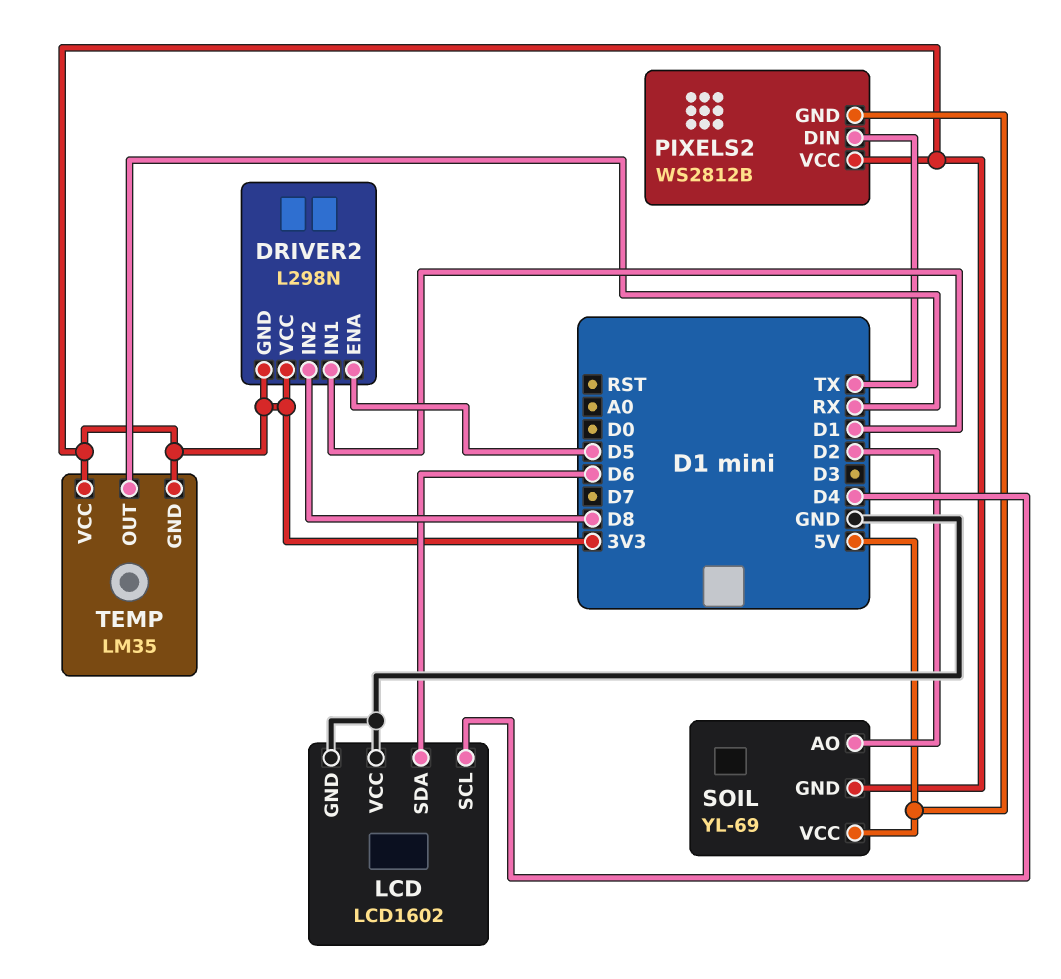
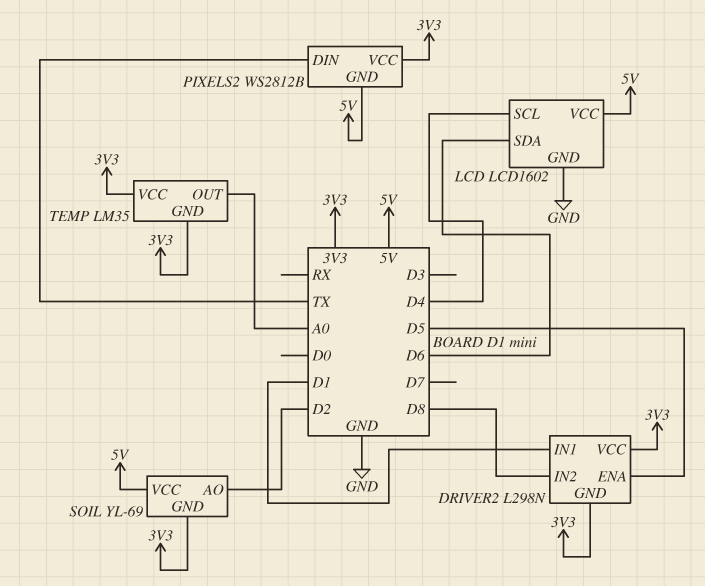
LCD pin VCC: GND -> 5V
TEMP pin OUT: RX -> A0

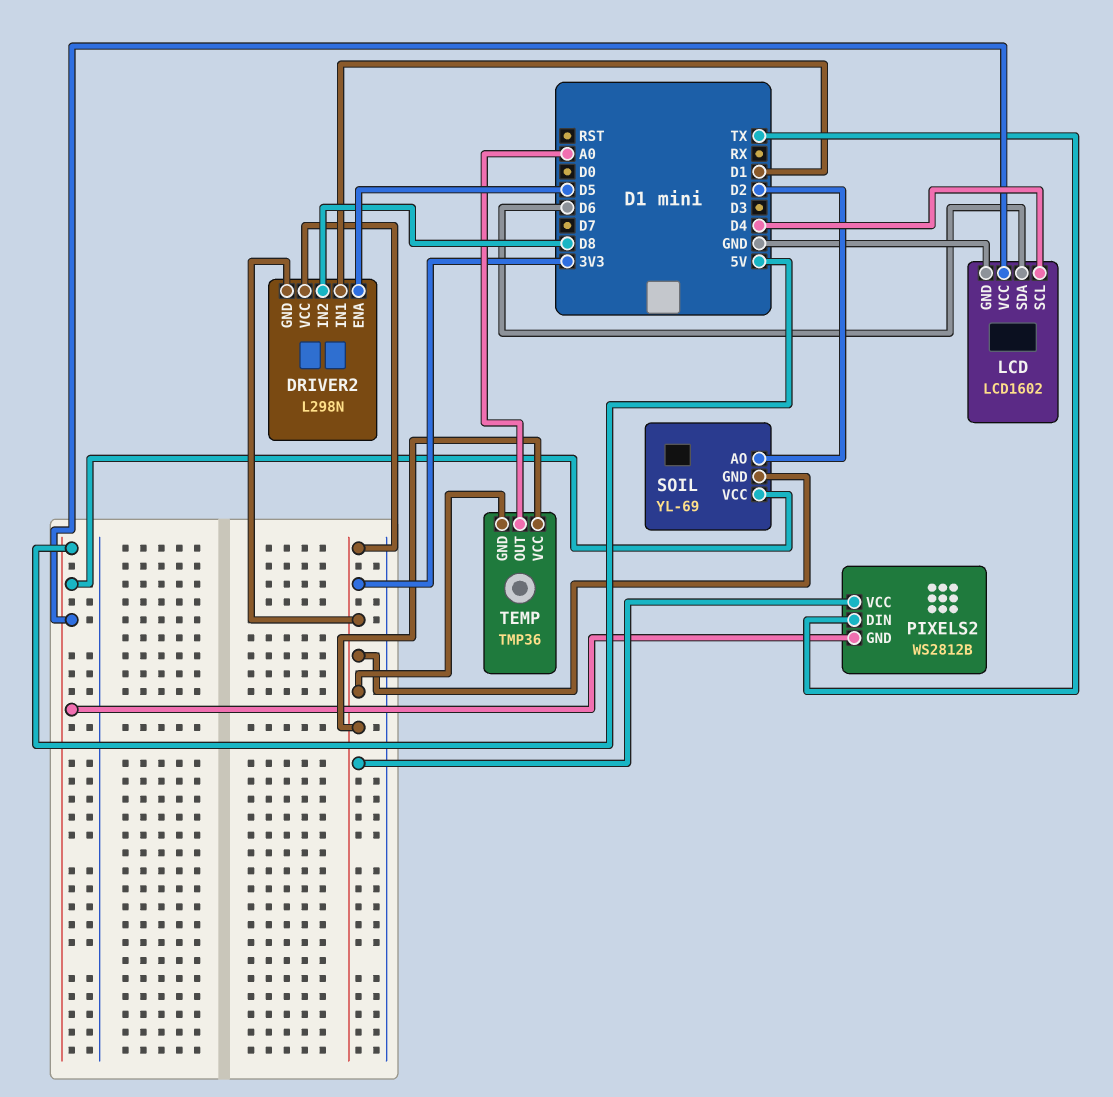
TEMP: LM35 -> TMP36

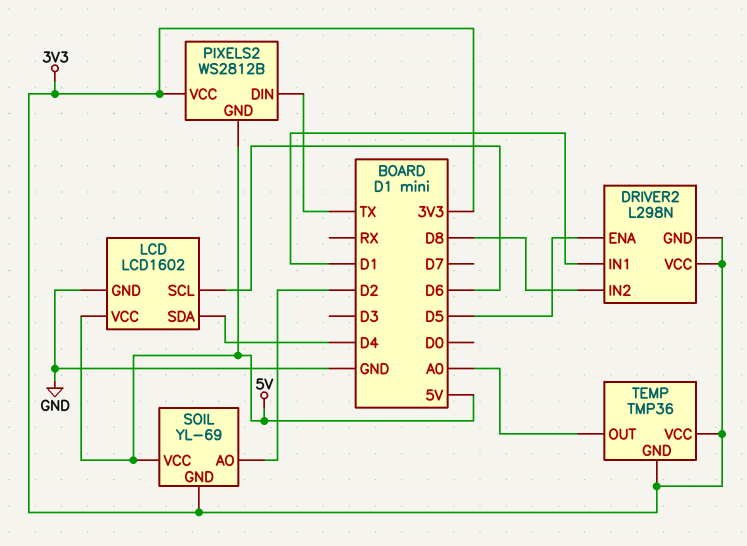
LCD pin SCL: D4 -> D6
LCD pin SDA: D6 -> D4

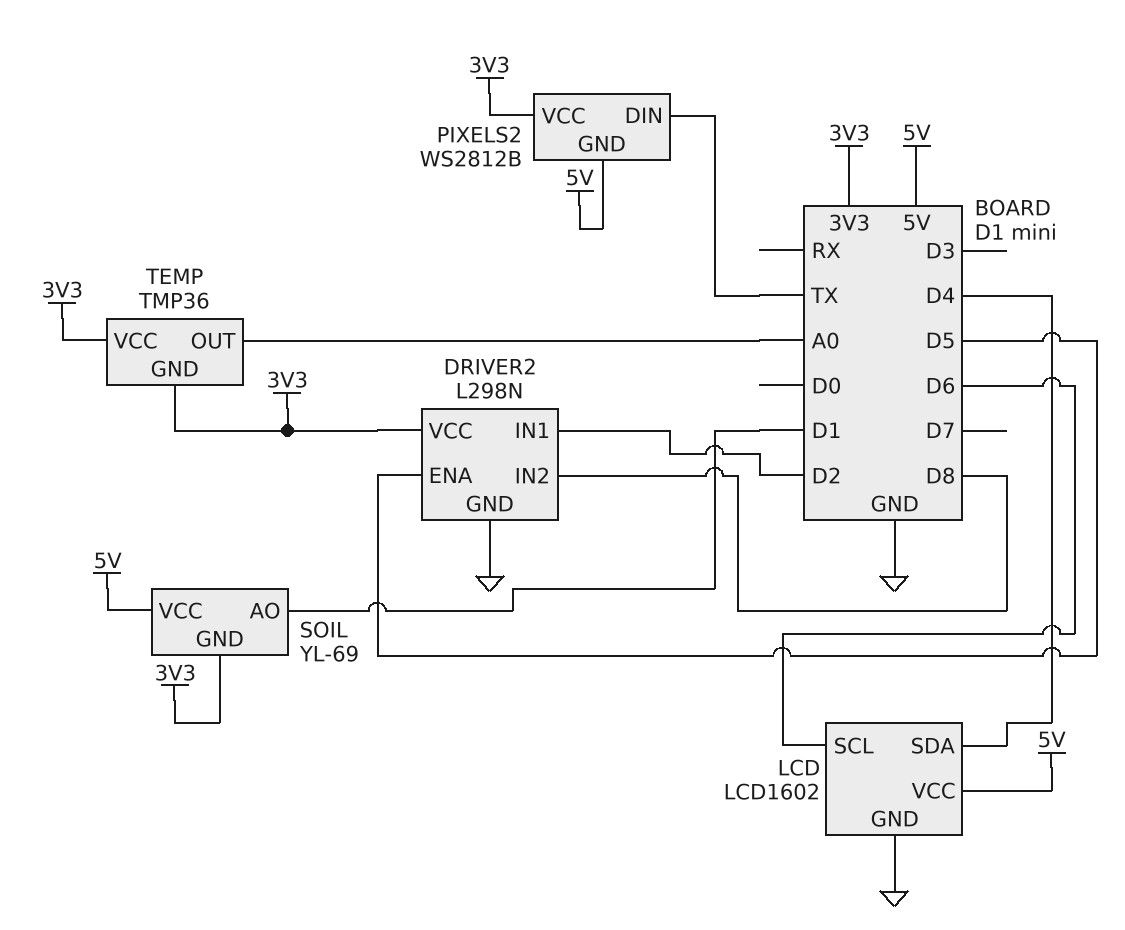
DRIVER2 pin GND: 3V3 -> GND
DRIVER2 pin IN1: D1 -> D2
SOIL pin AO: D2 -> D1

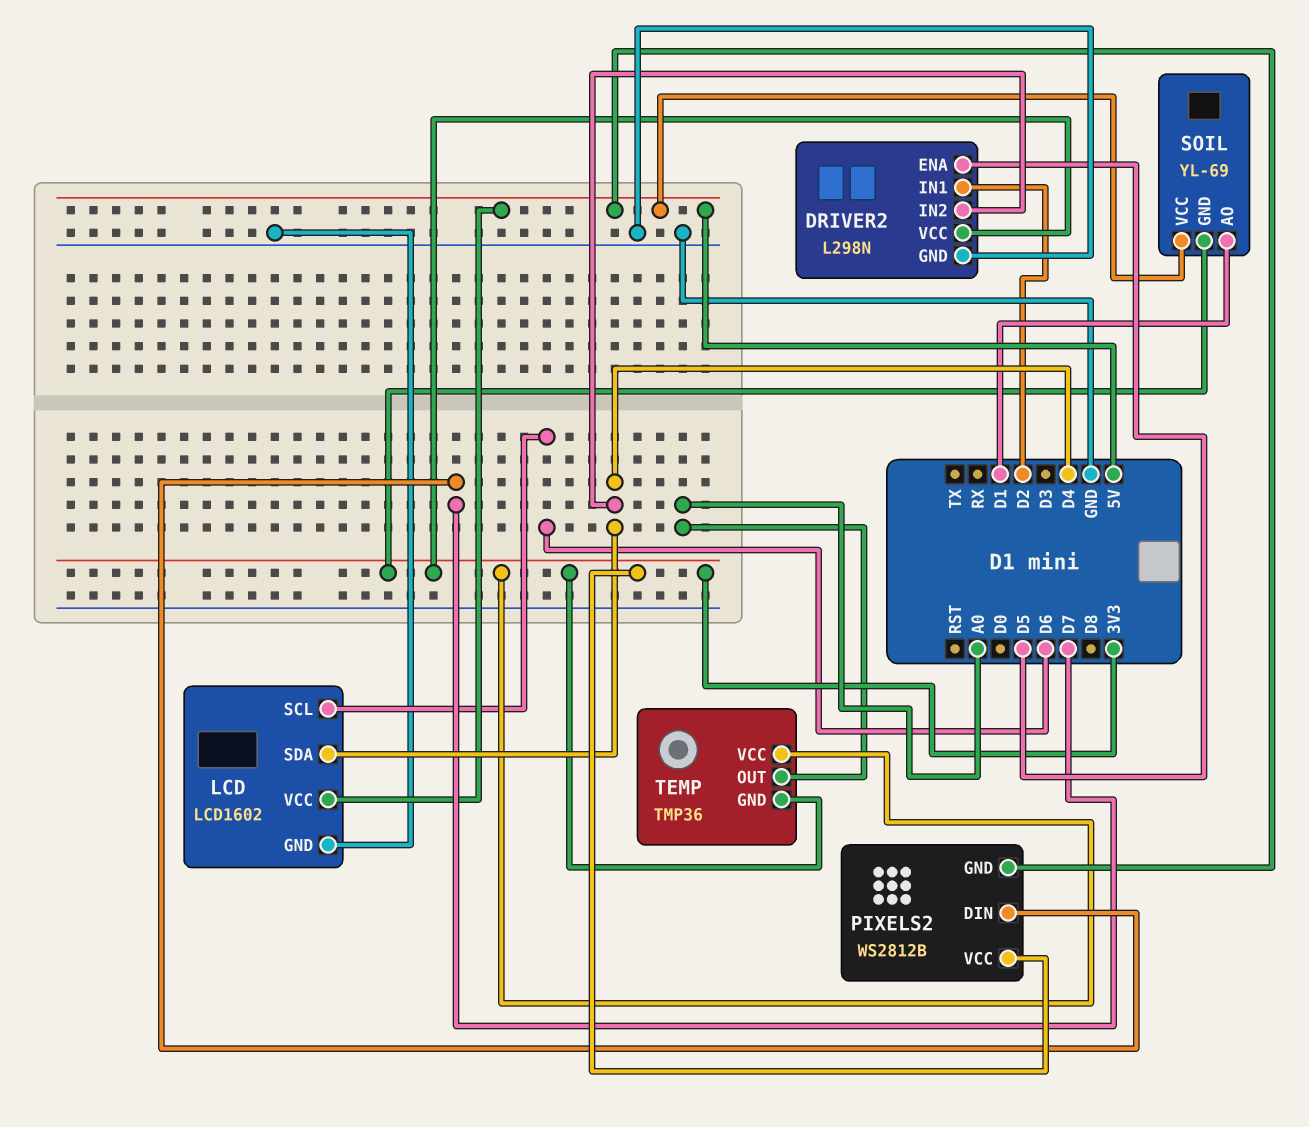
DRIVER2 pin IN2: D8 -> D4
PIXELS2 pin DIN: TX -> D7

